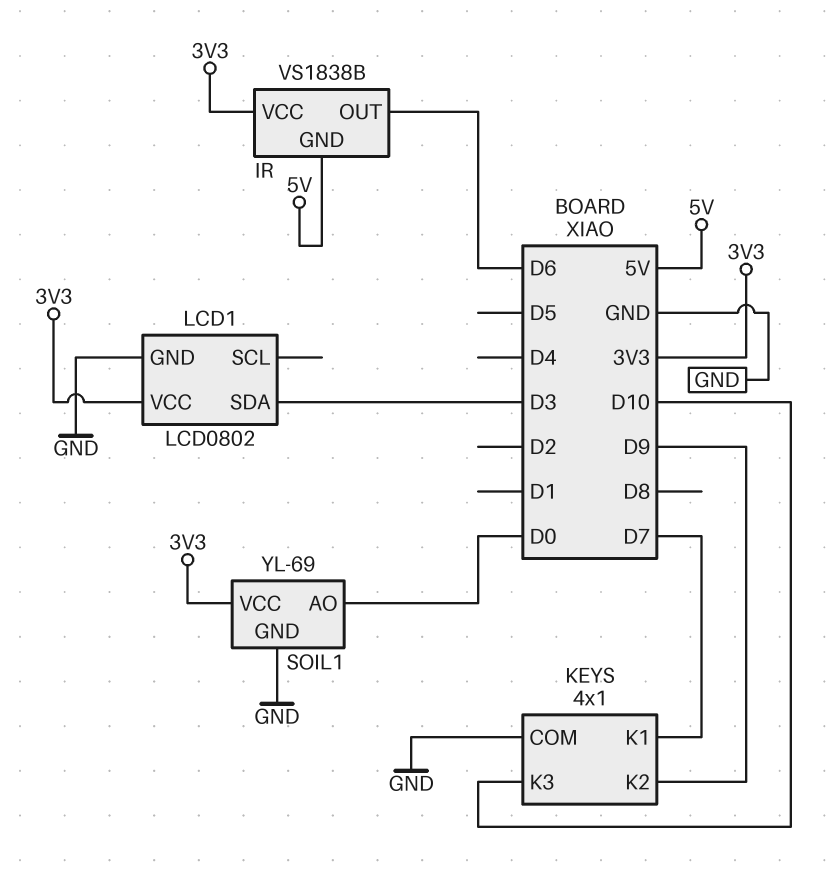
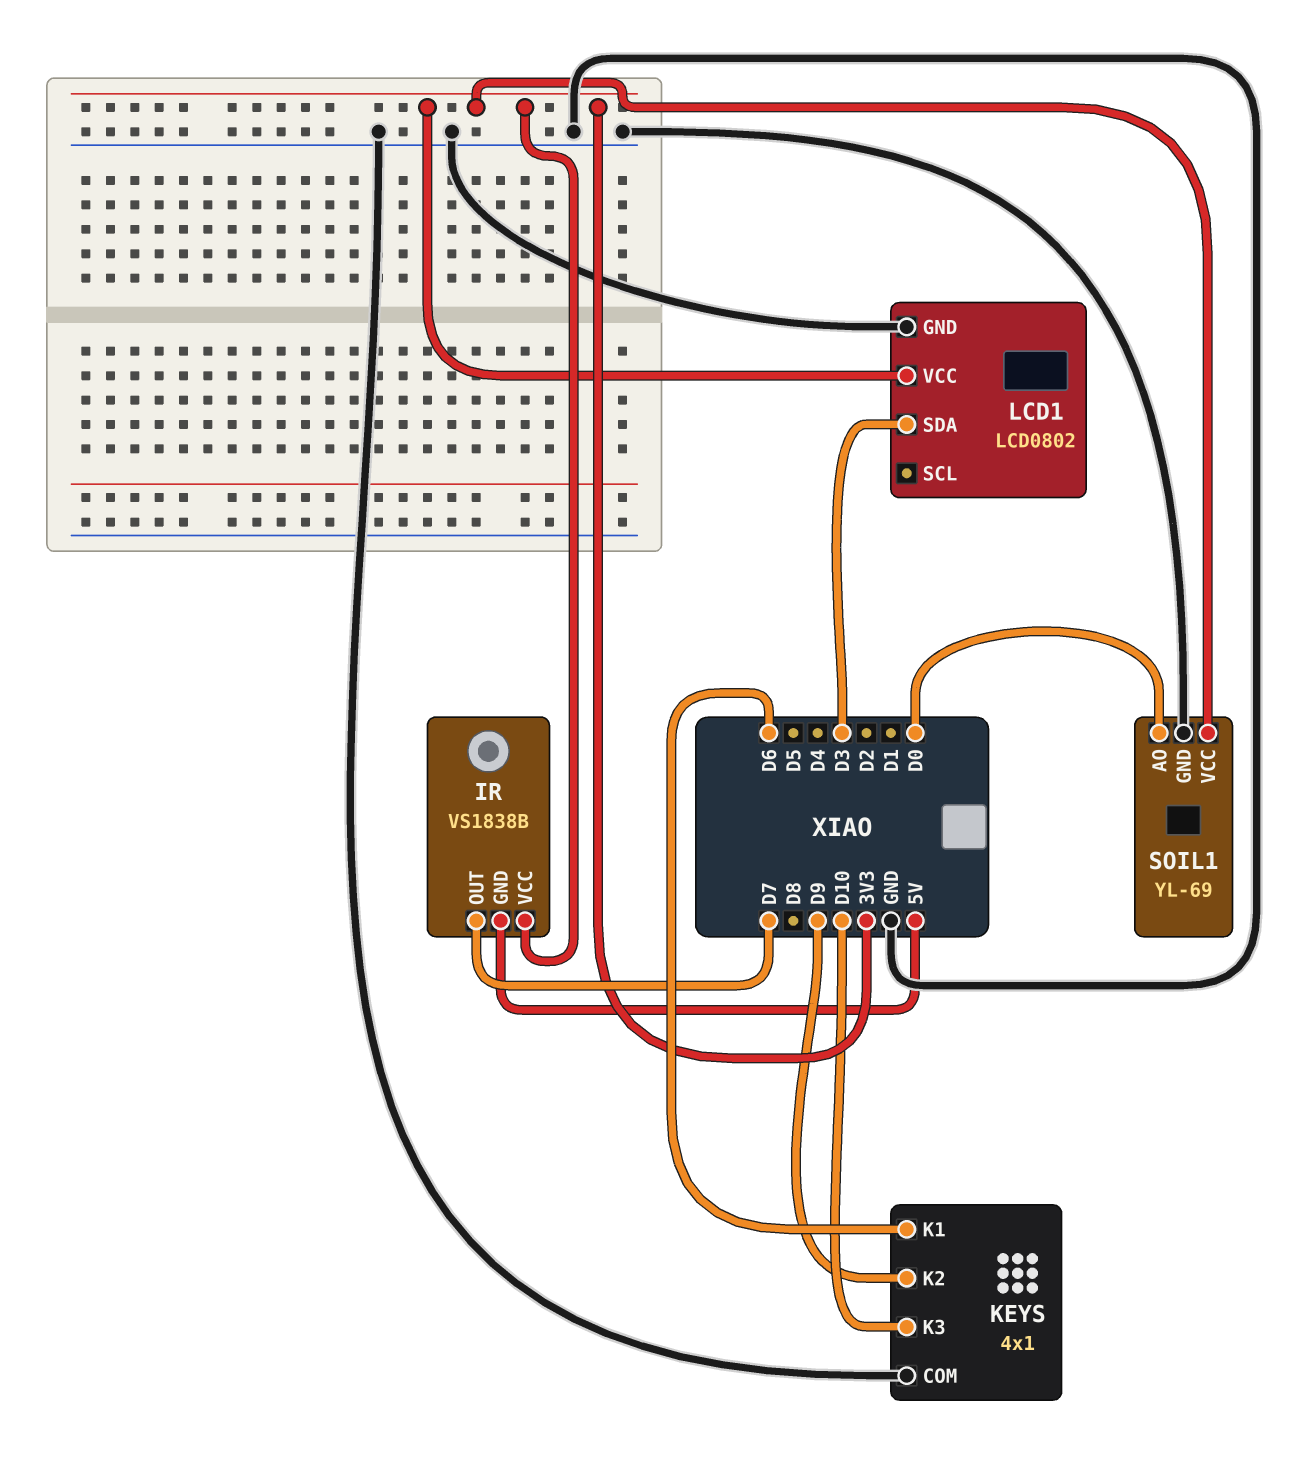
IR pin OUT: D6 -> D7
KEYS pin K1: D7 -> D6

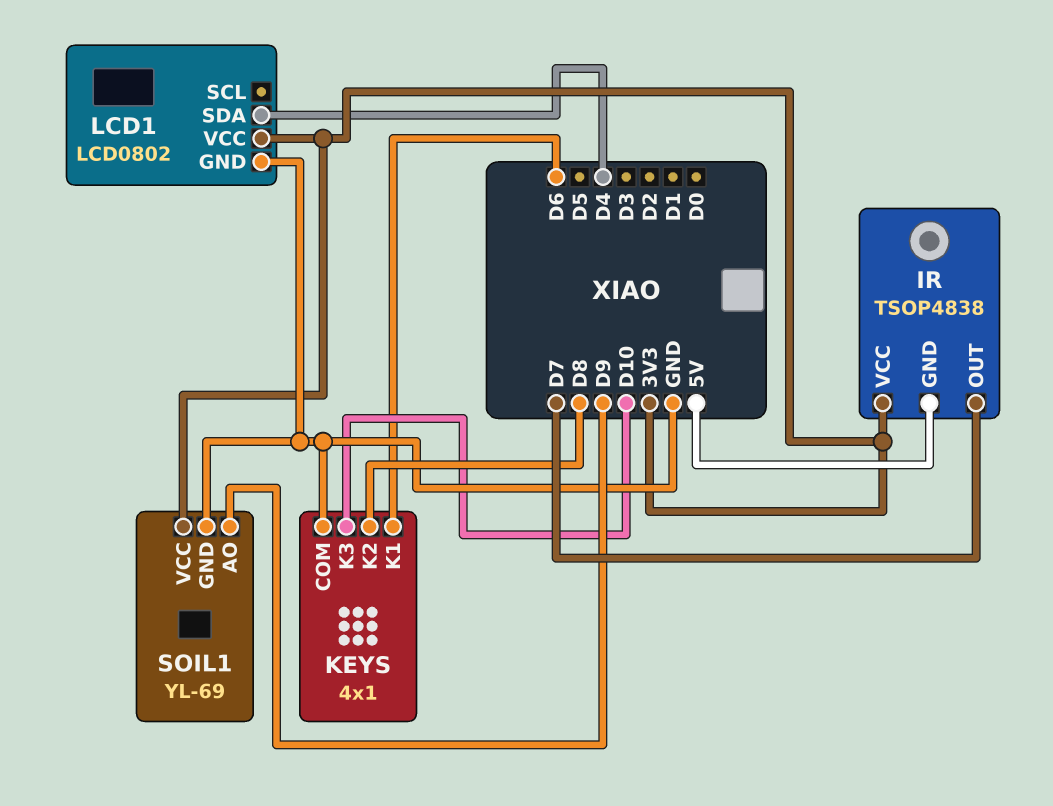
IR: VS1838B -> TSOP4838
KEYS pin K2: D9 -> D8
LCD1 pin SDA: D3 -> D4
SOIL1 pin AO: D0 -> D9

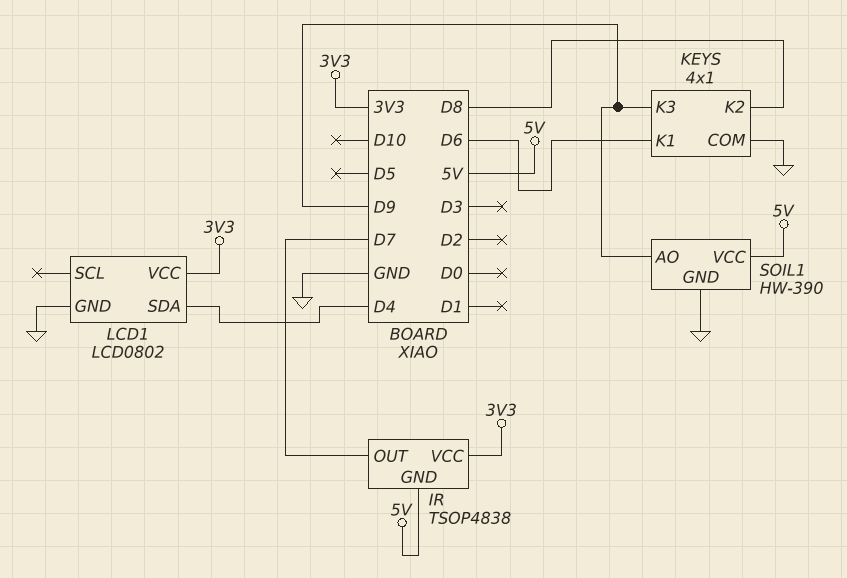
KEYS pin K3: D10 -> D9
SOIL1: YL-69 -> HW-390
SOIL1 pin VCC: 3V3 -> 5V

